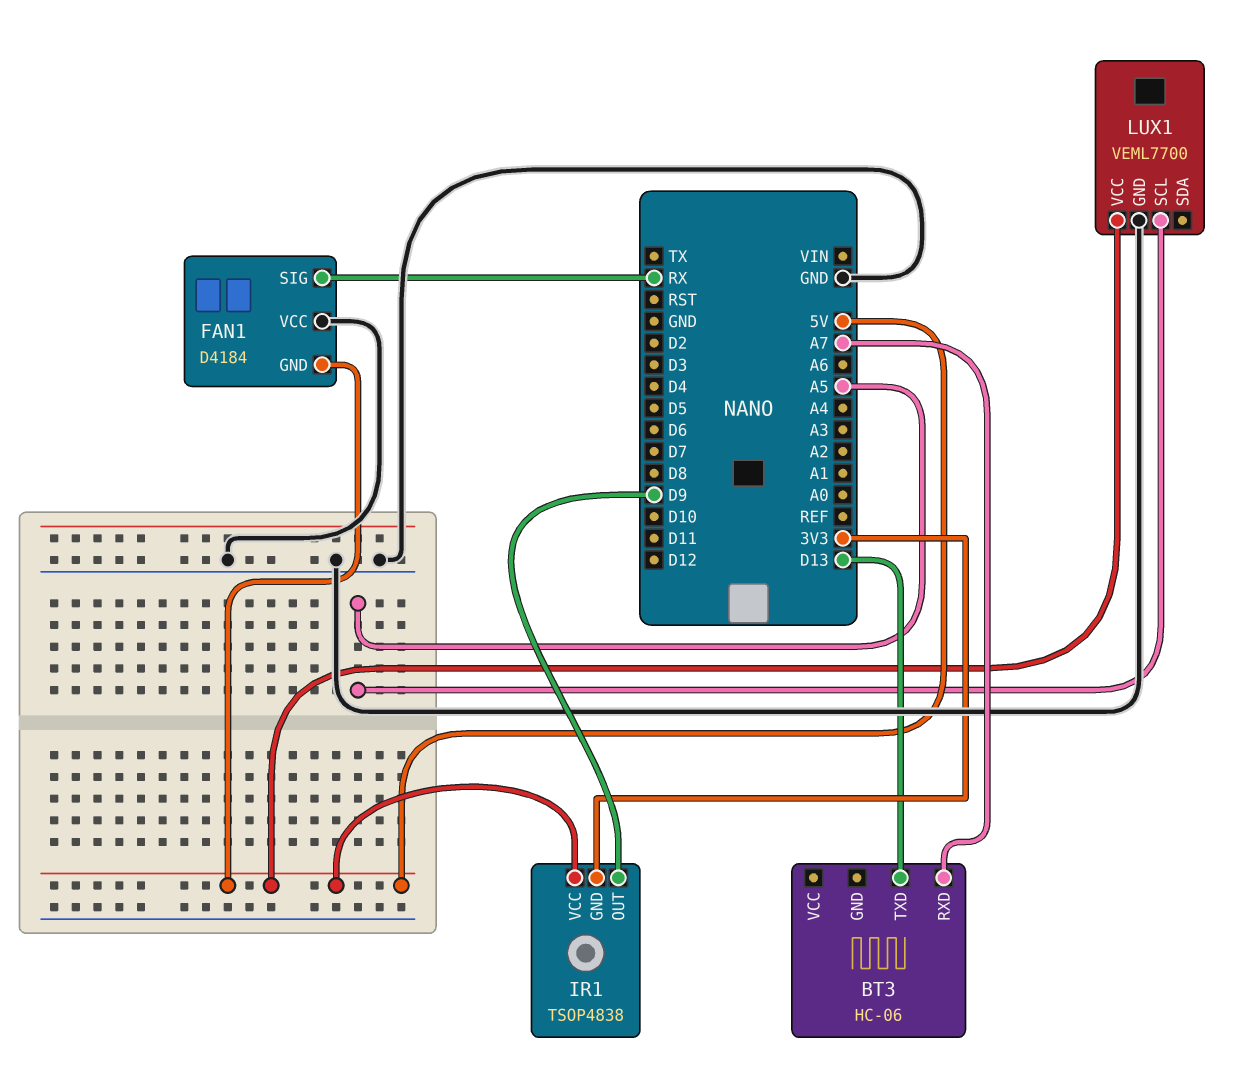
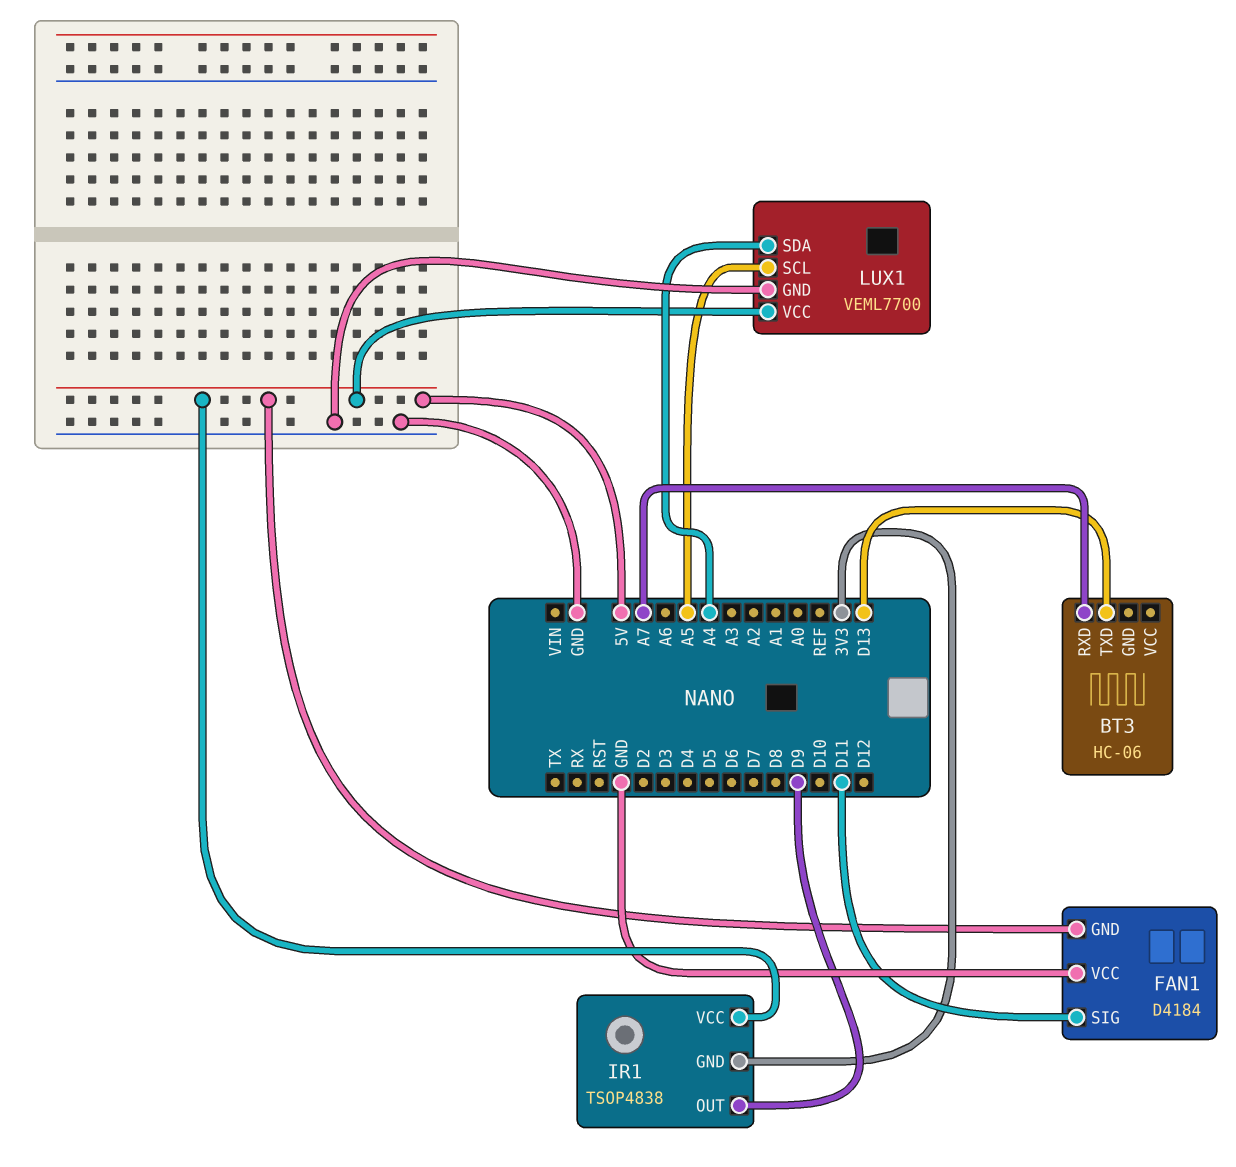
FAN1 pin SIG: RX -> D11
LUX1 pin SDA: none -> A4

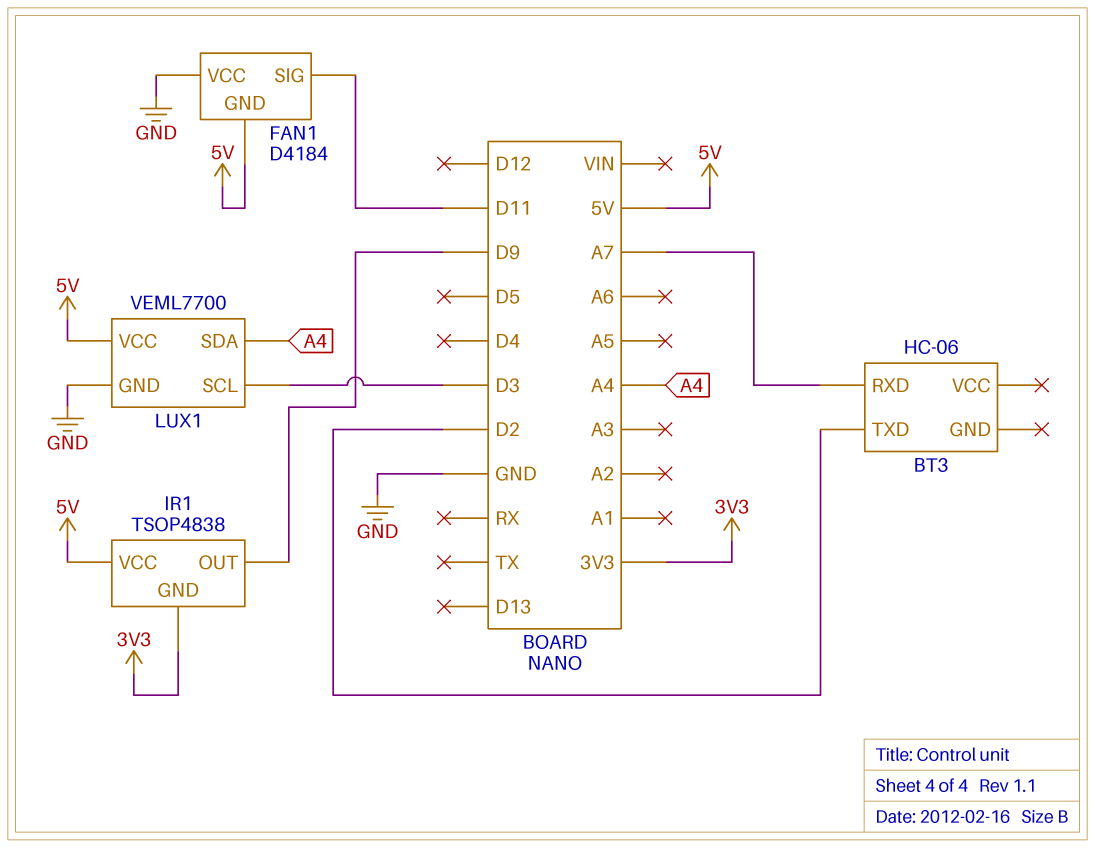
BT3 pin TXD: D13 -> D2
LUX1 pin SCL: A5 -> D3

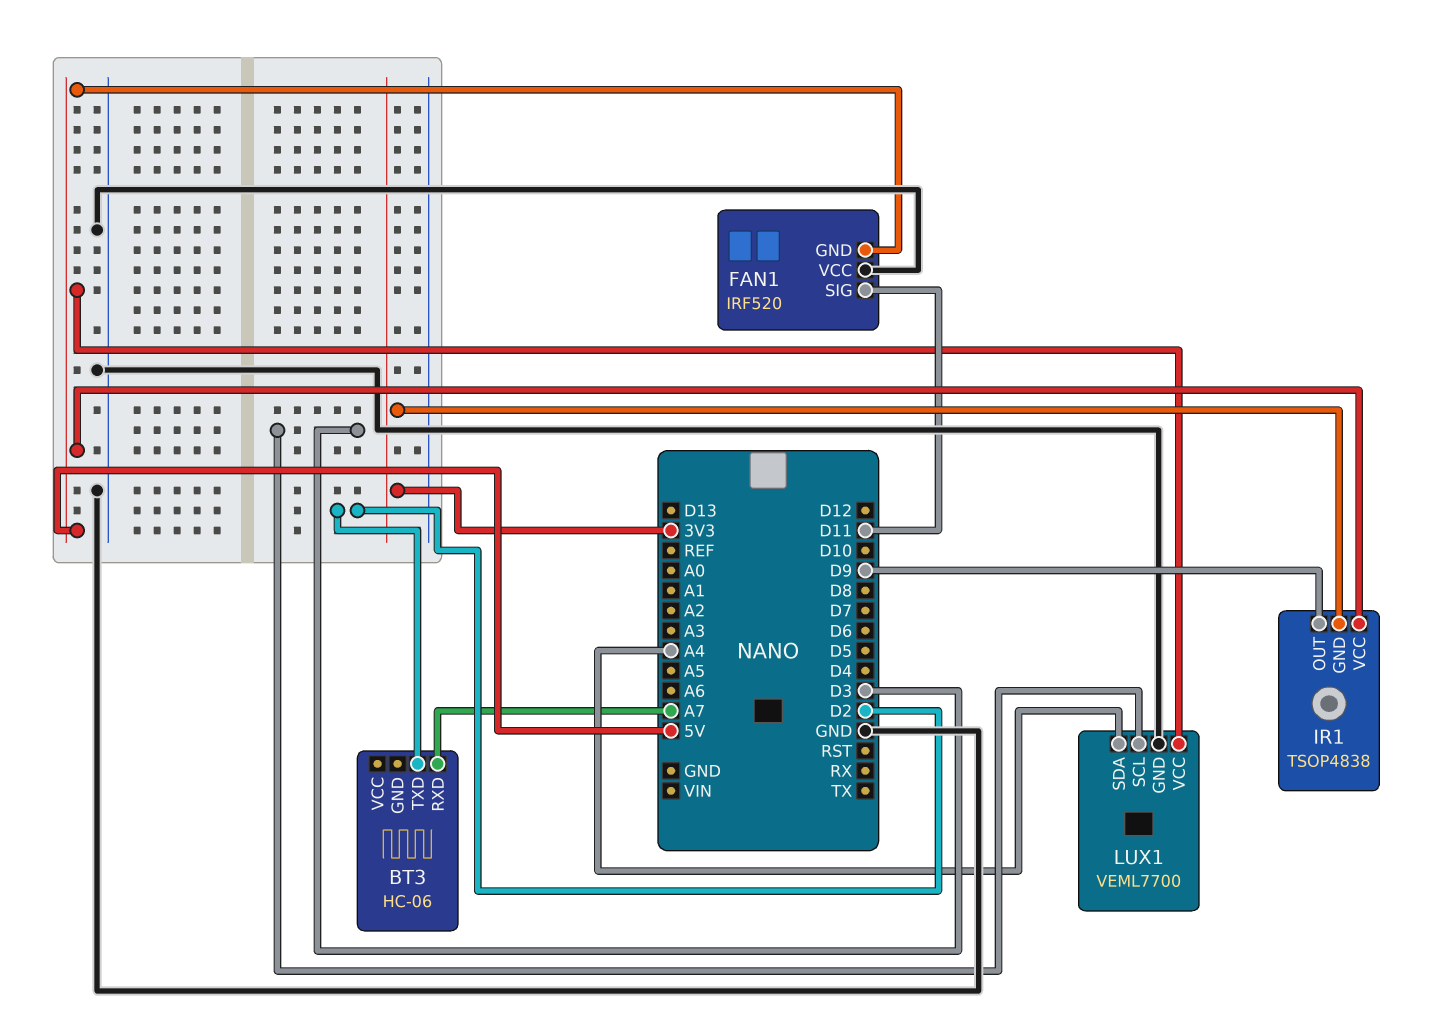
FAN1: D4184 -> IRF520

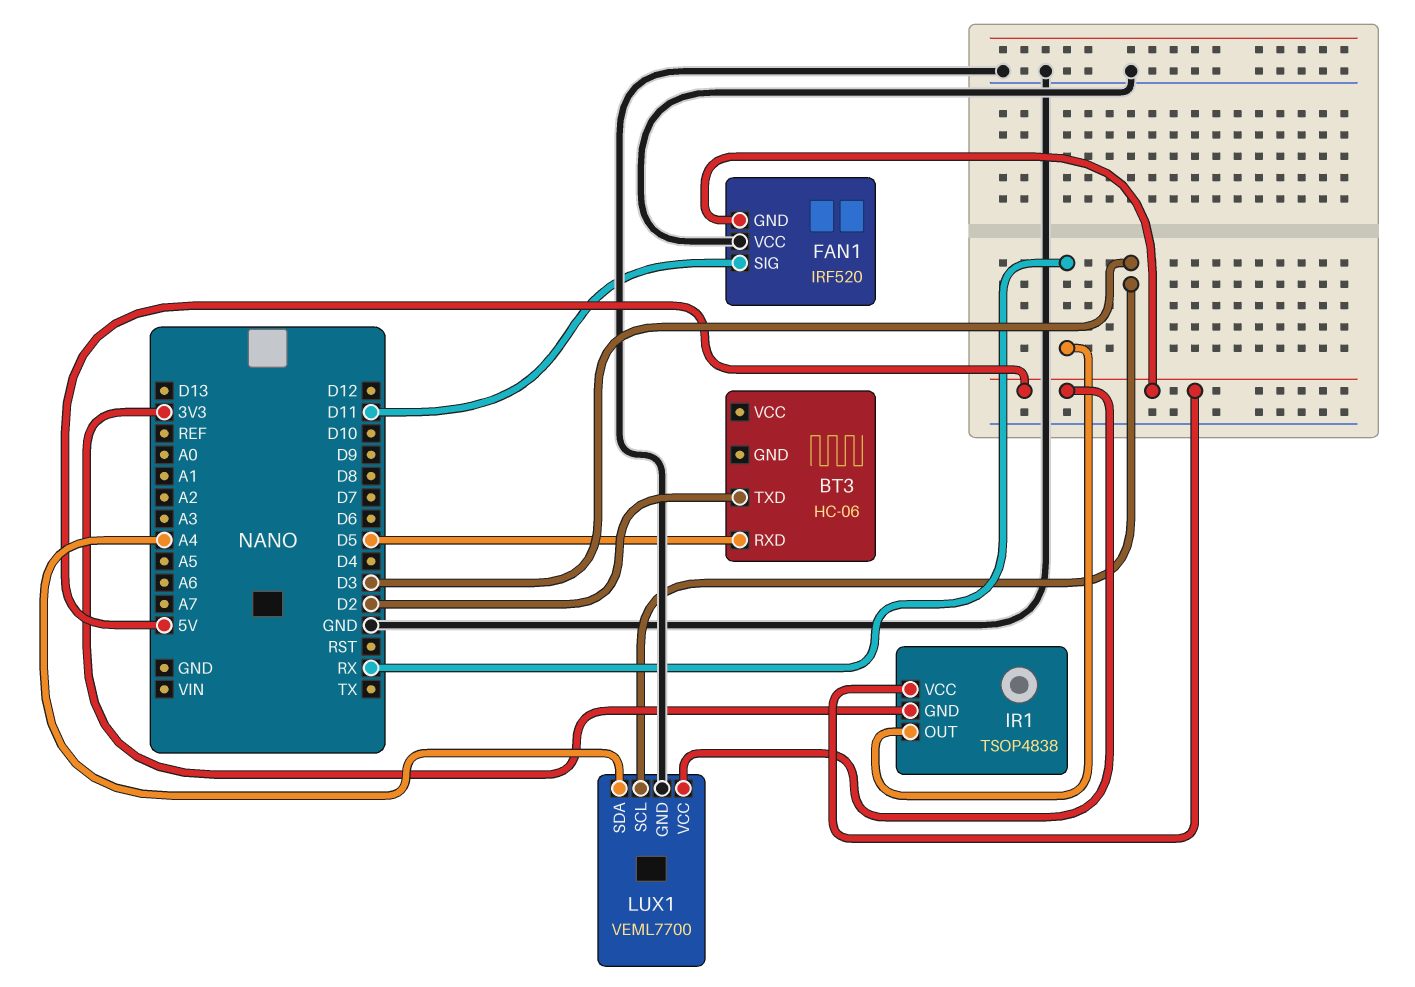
BT3 pin RXD: A7 -> D5
IR1 pin OUT: D9 -> RX

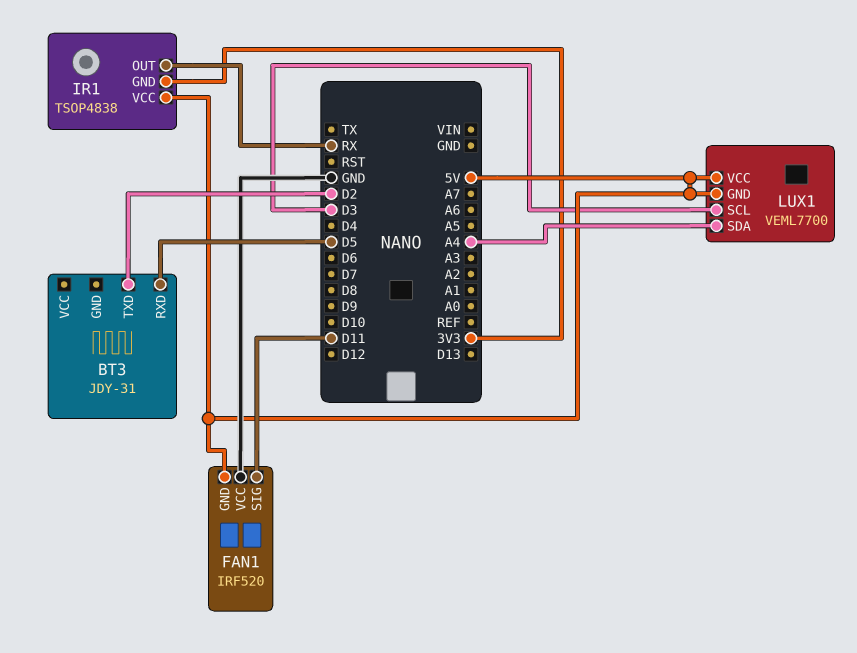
BT3: HC-06 -> JDY-31
LUX1 pin GND: GND -> 5V

